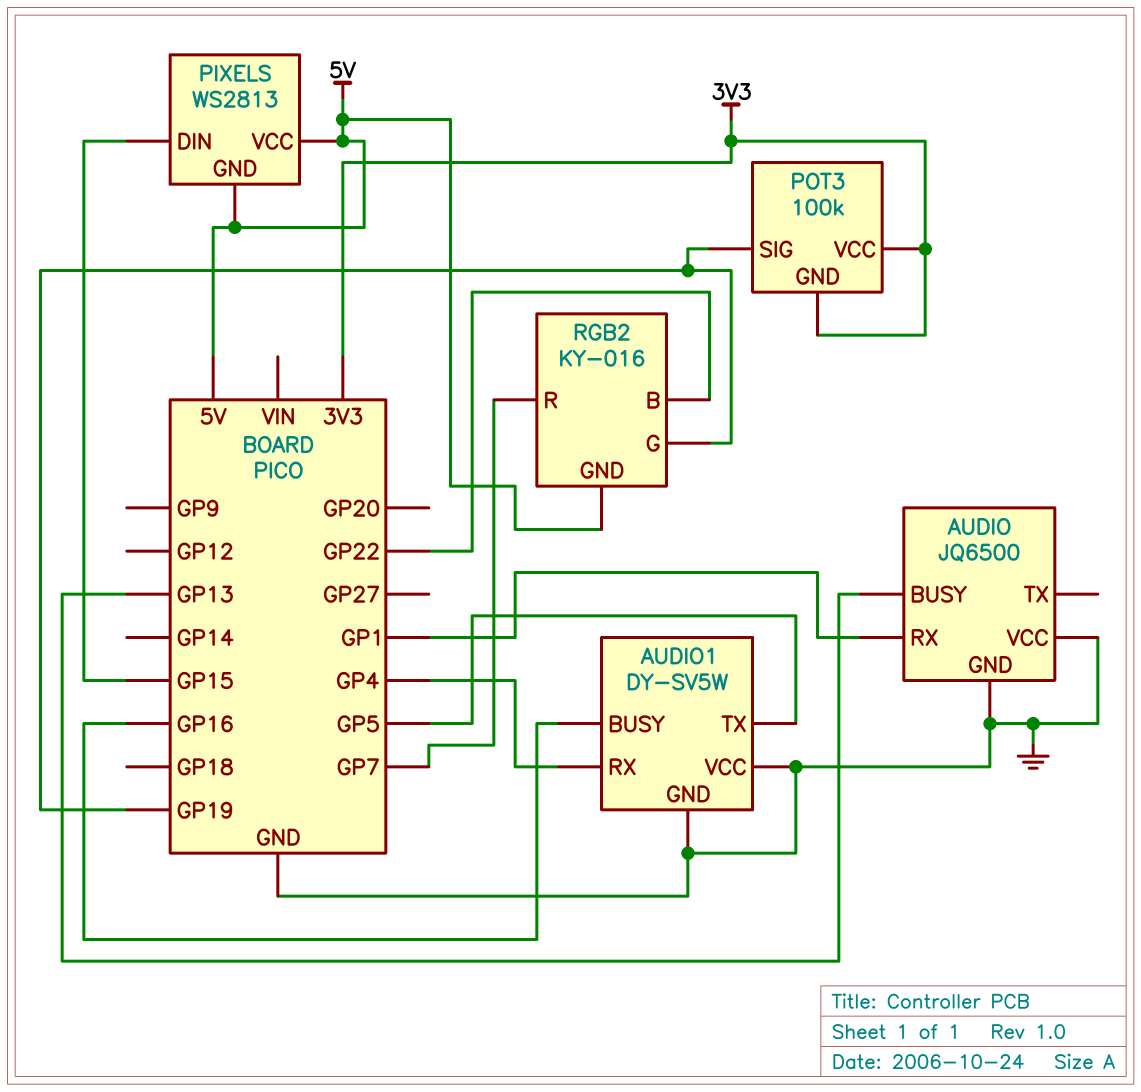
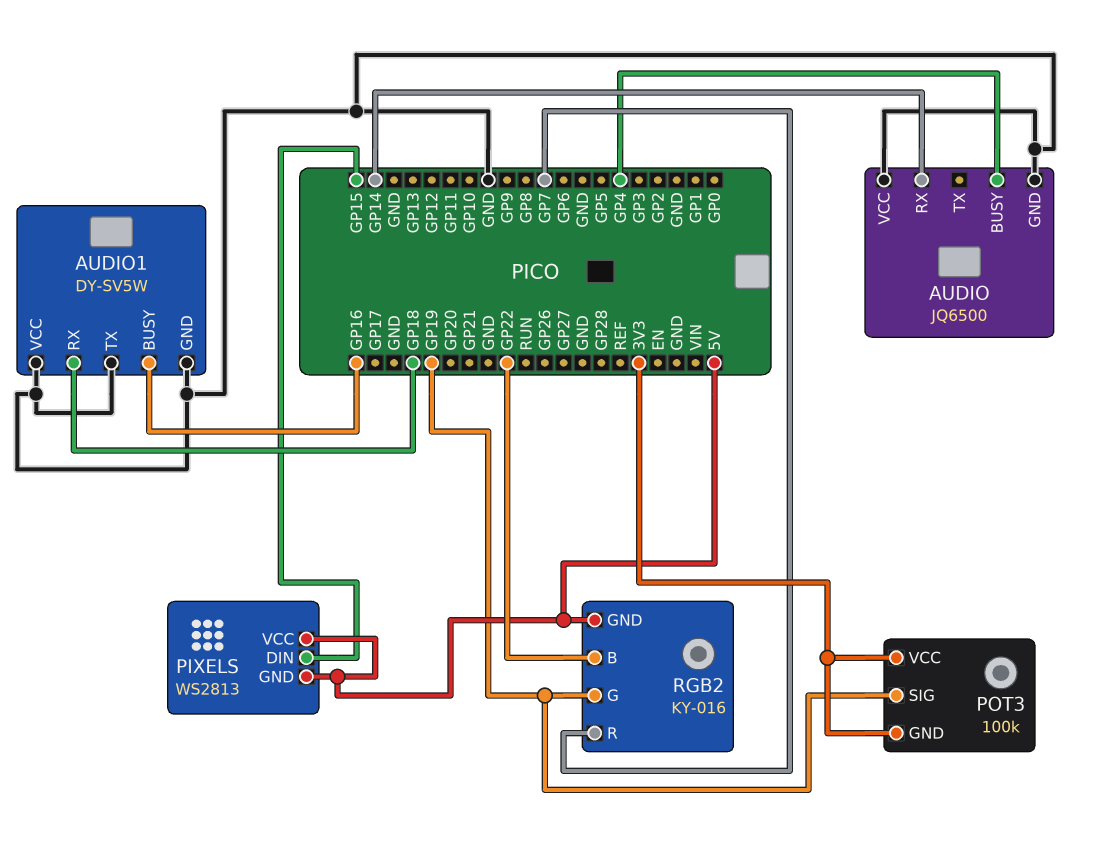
AUDIO pin BUSY: GP13 -> GP4
AUDIO pin RX: GP1 -> GP14
AUDIO1 pin RX: GP4 -> GP18
AUDIO1 pin TX: GP5 -> GND

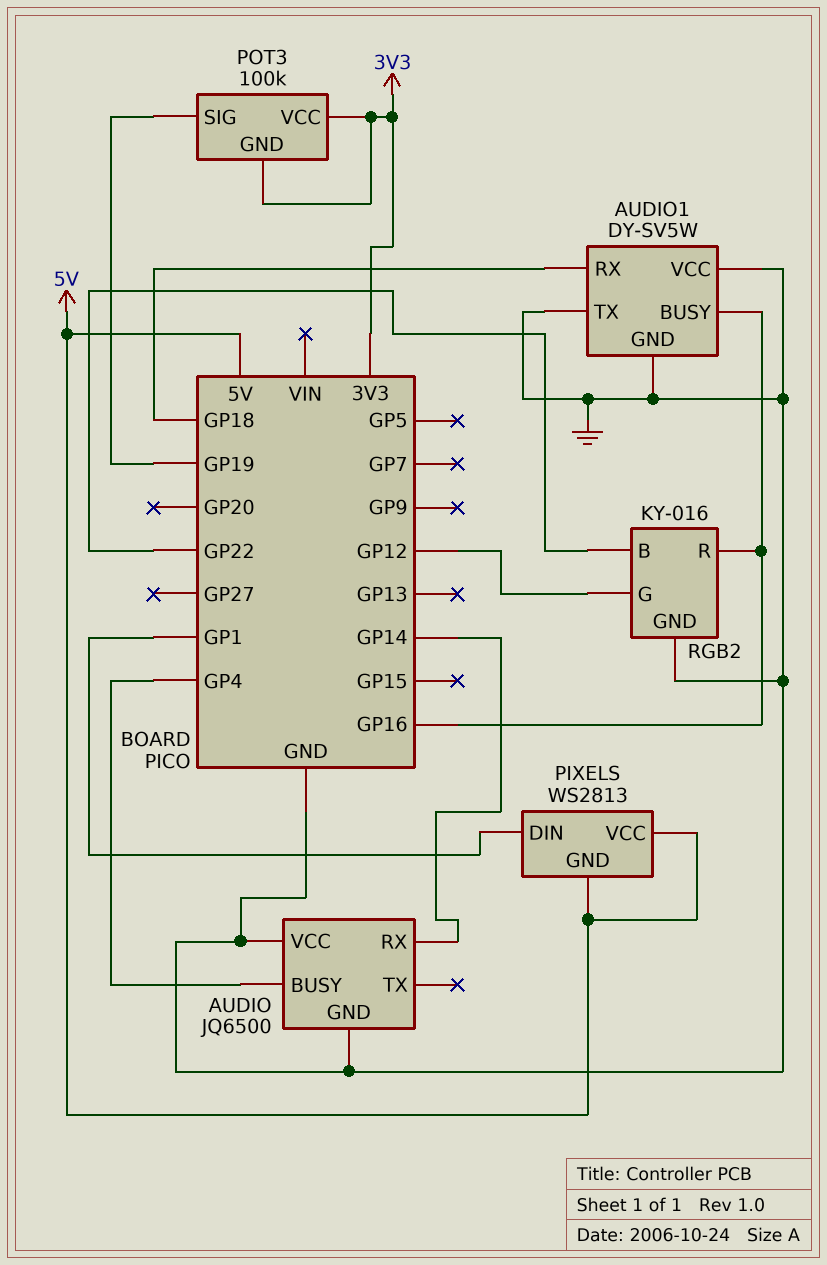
PIXELS pin DIN: GP15 -> GP1
RGB2 pin G: GP19 -> GP12
RGB2 pin GND: 5V -> GND
RGB2 pin R: GP7 -> GP16

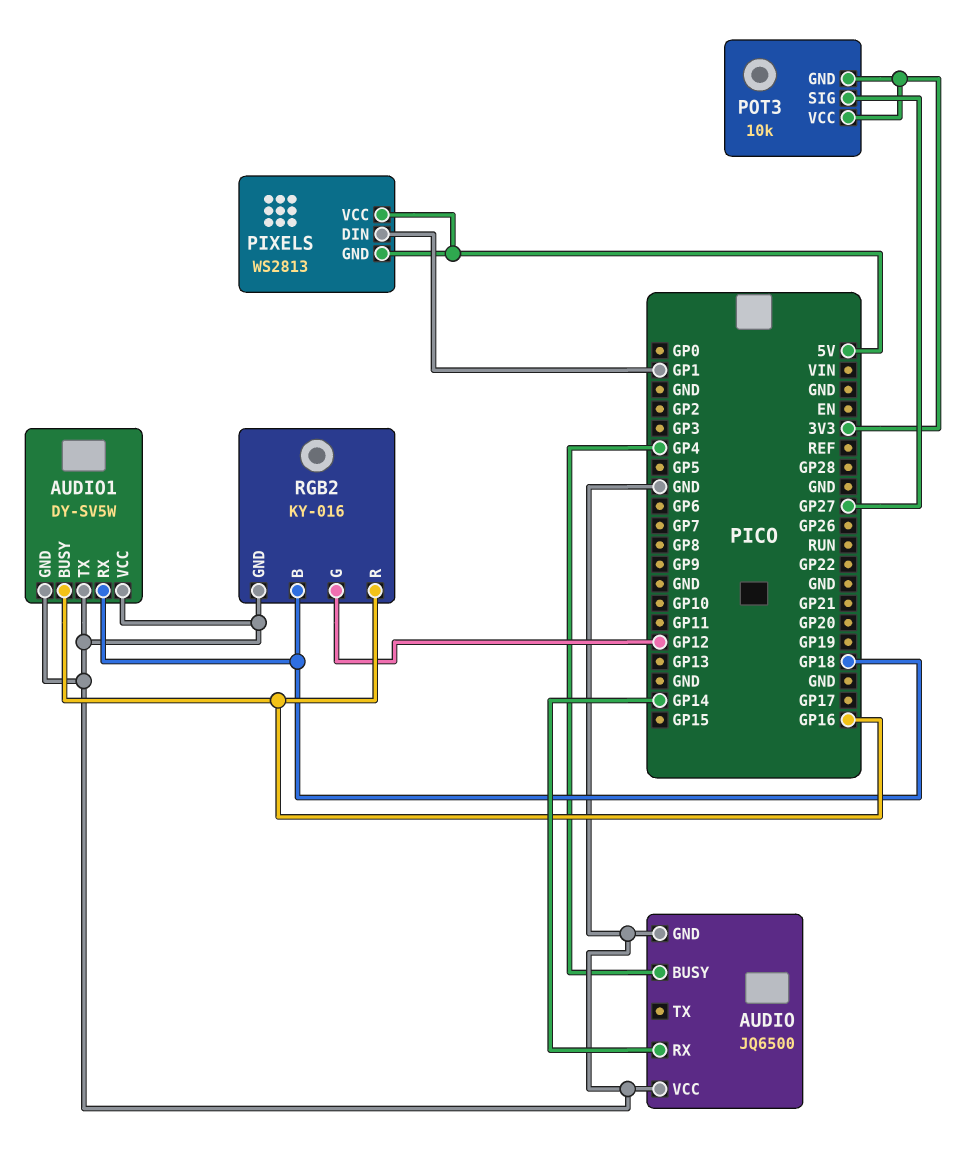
POT3: 100k -> 10k
POT3 pin SIG: GP19 -> GP27
RGB2 pin B: GP22 -> GP18

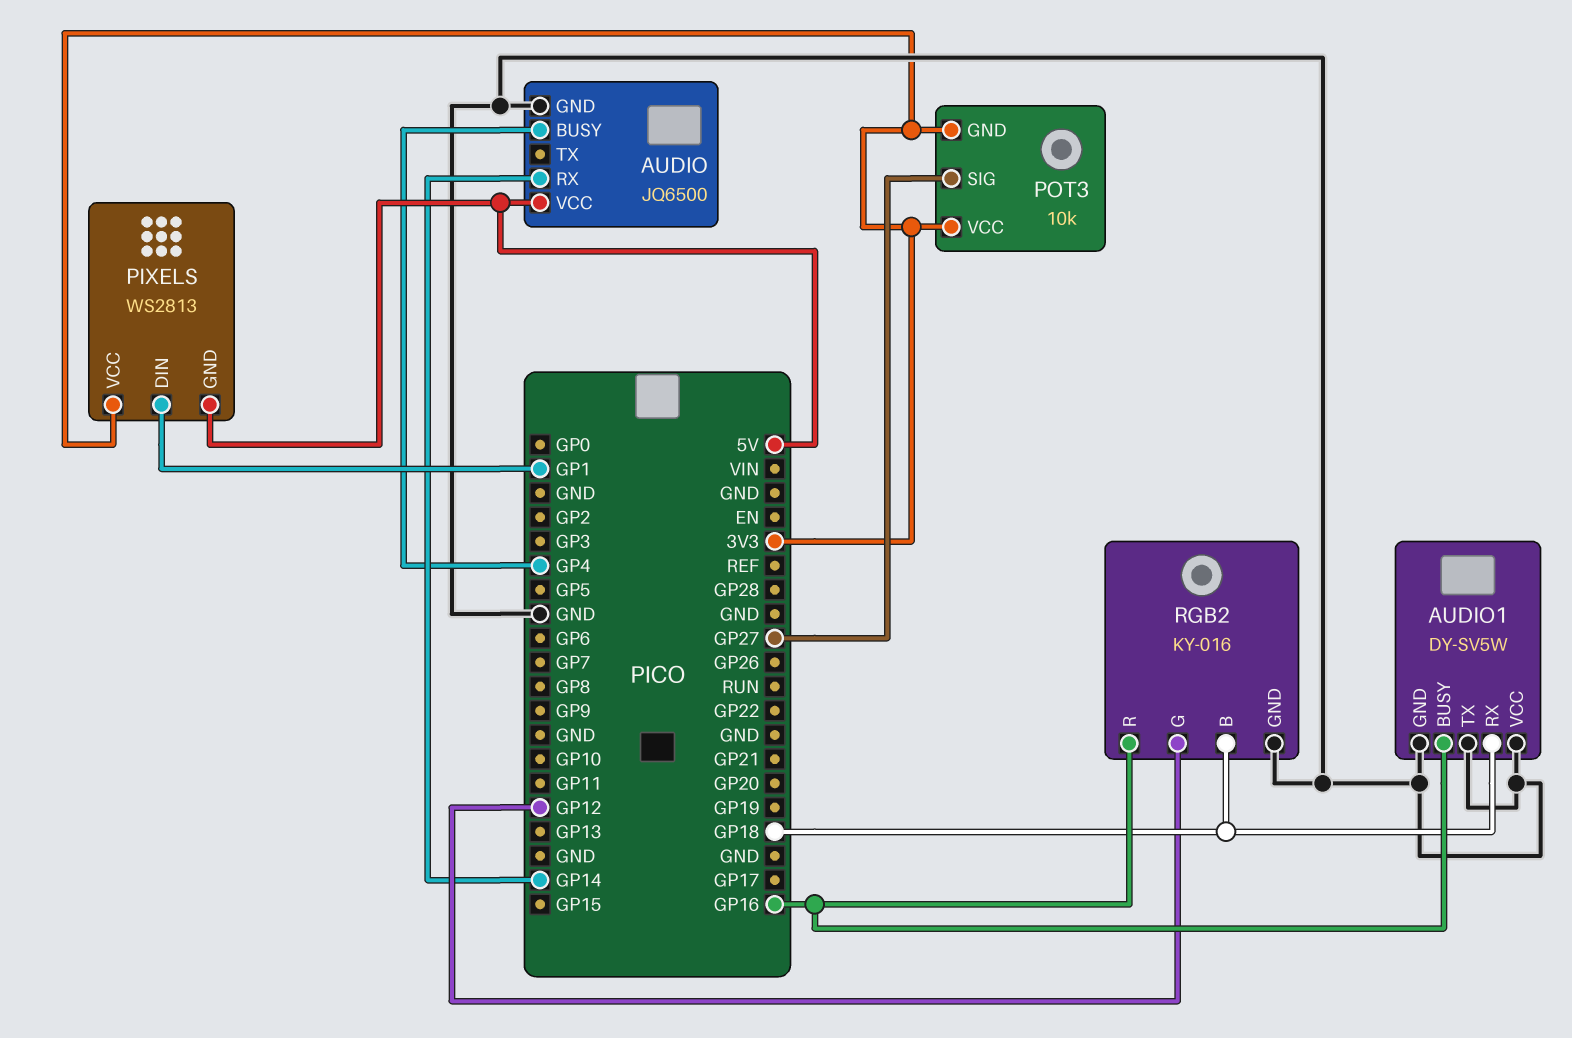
AUDIO pin VCC: GND -> 5V
PIXELS pin VCC: 5V -> 3V3

